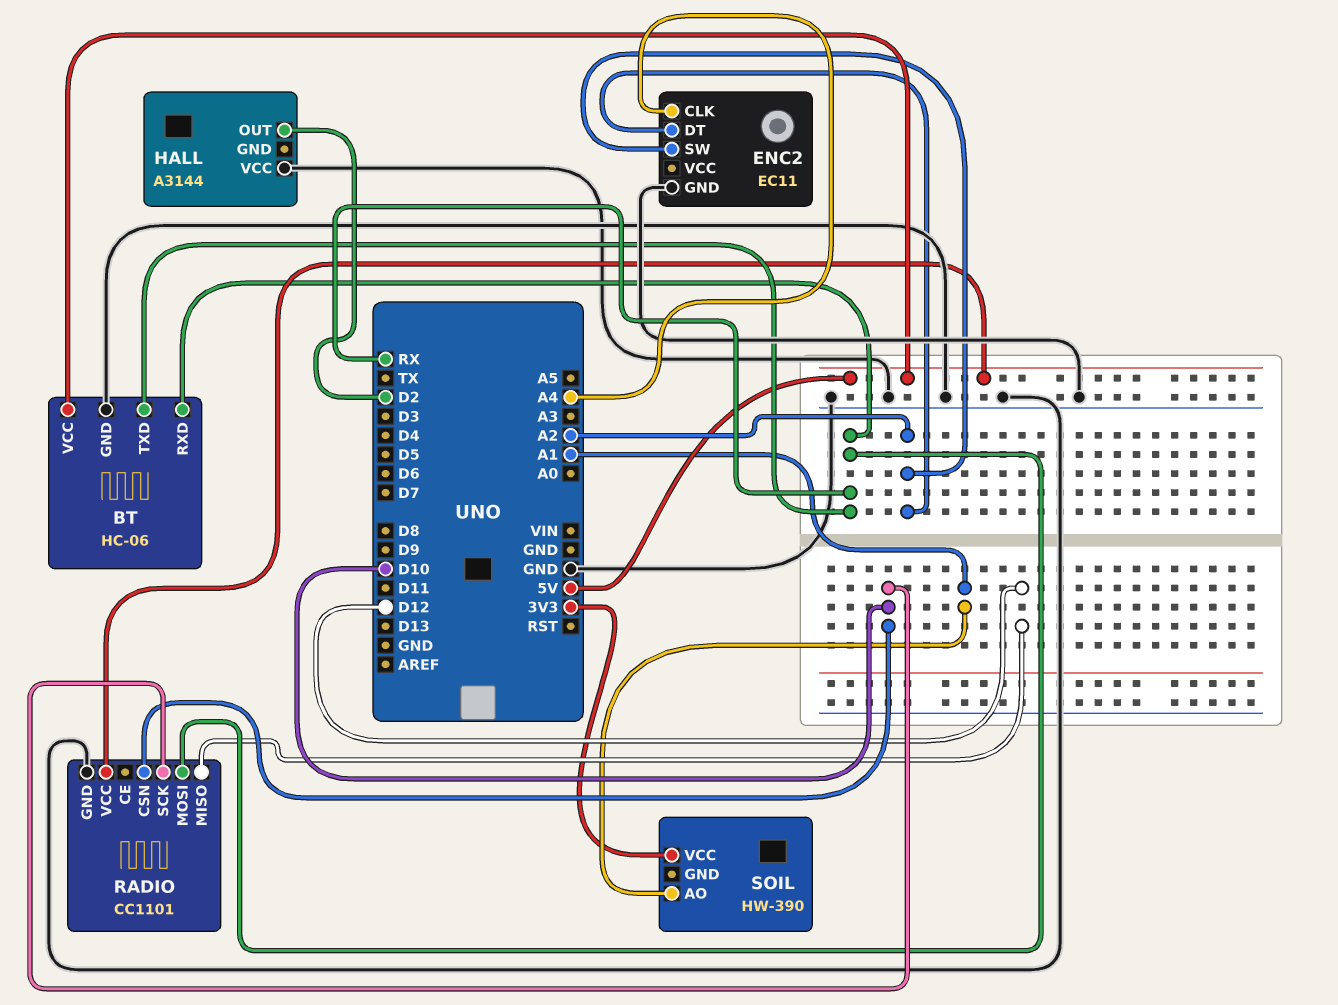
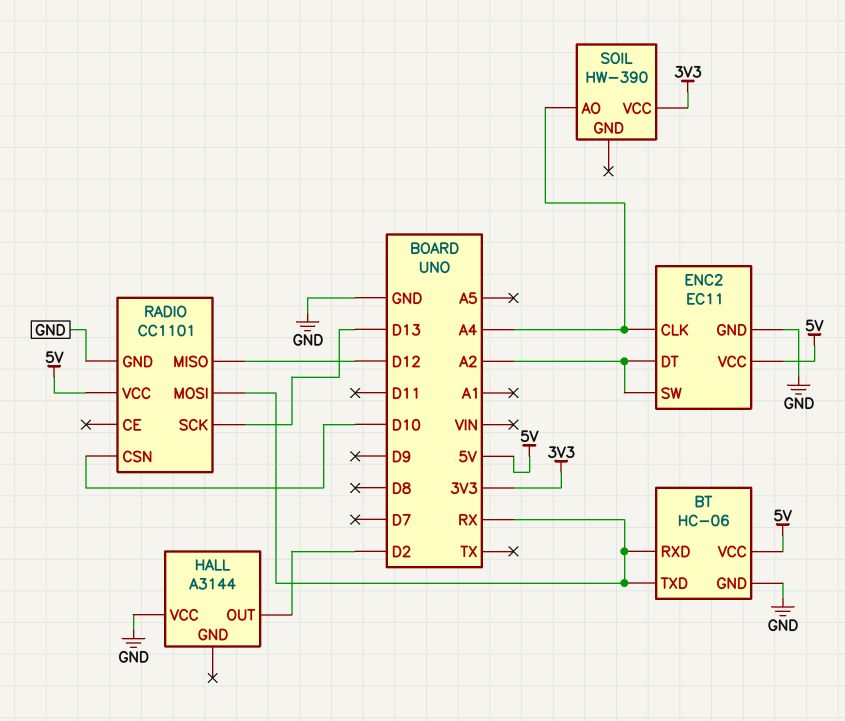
ENC2 pin VCC: none -> 5V
RADIO pin SCK: D10 -> D13
SOIL pin AO: A1 -> A4

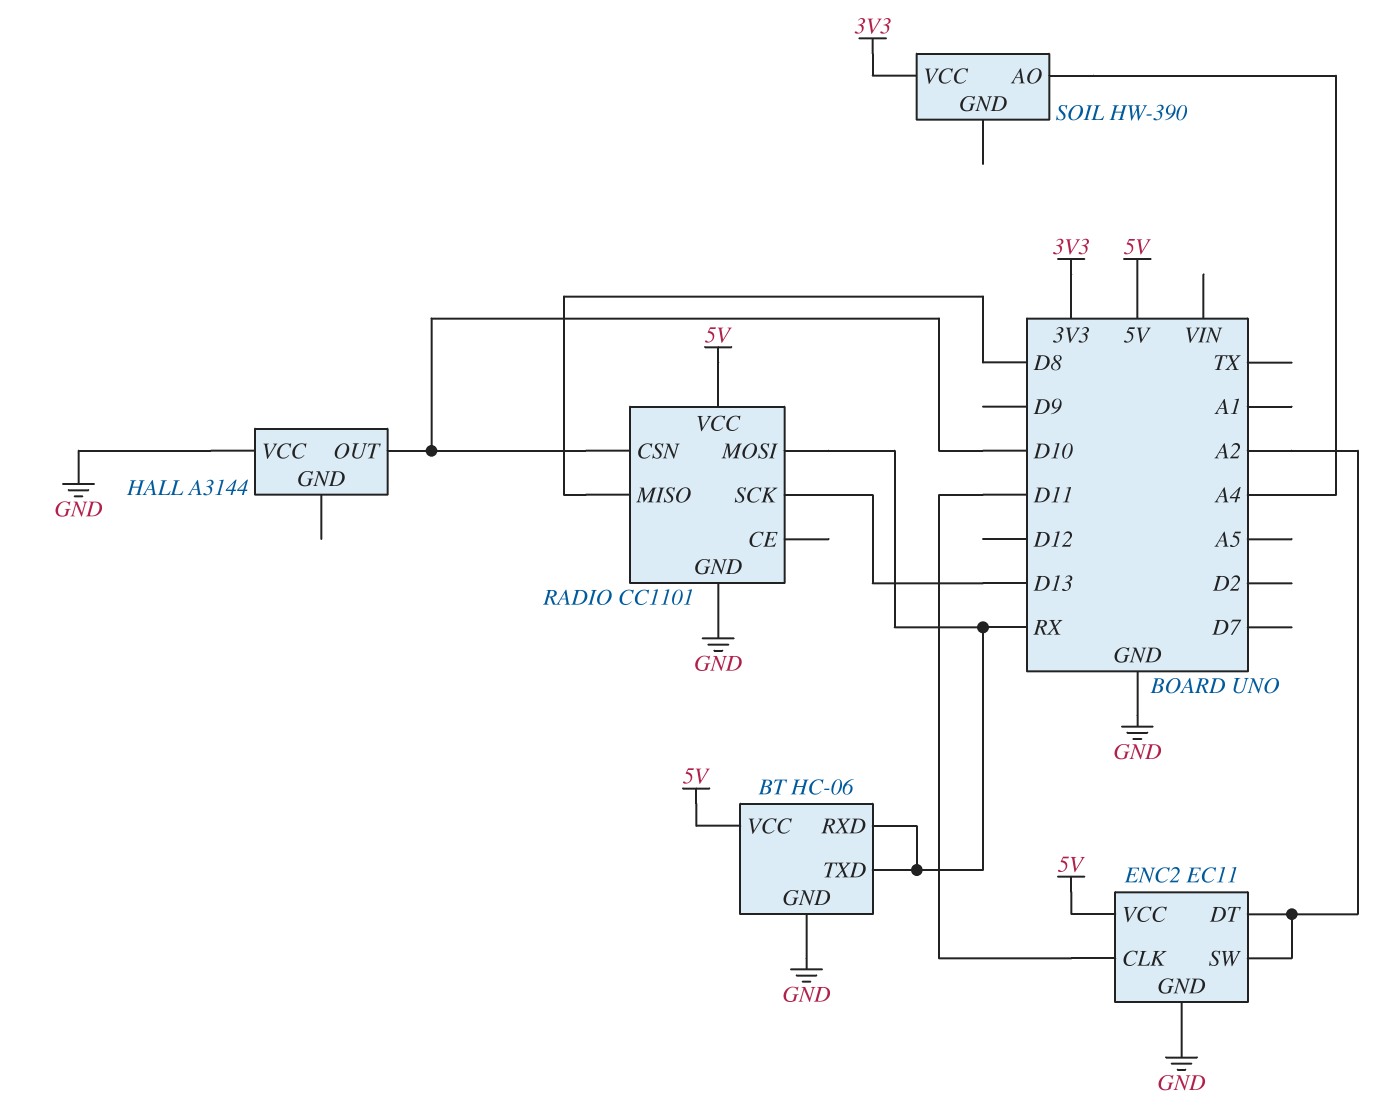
ENC2 pin CLK: A4 -> D11
HALL pin OUT: D2 -> D10
RADIO pin MISO: D12 -> D8

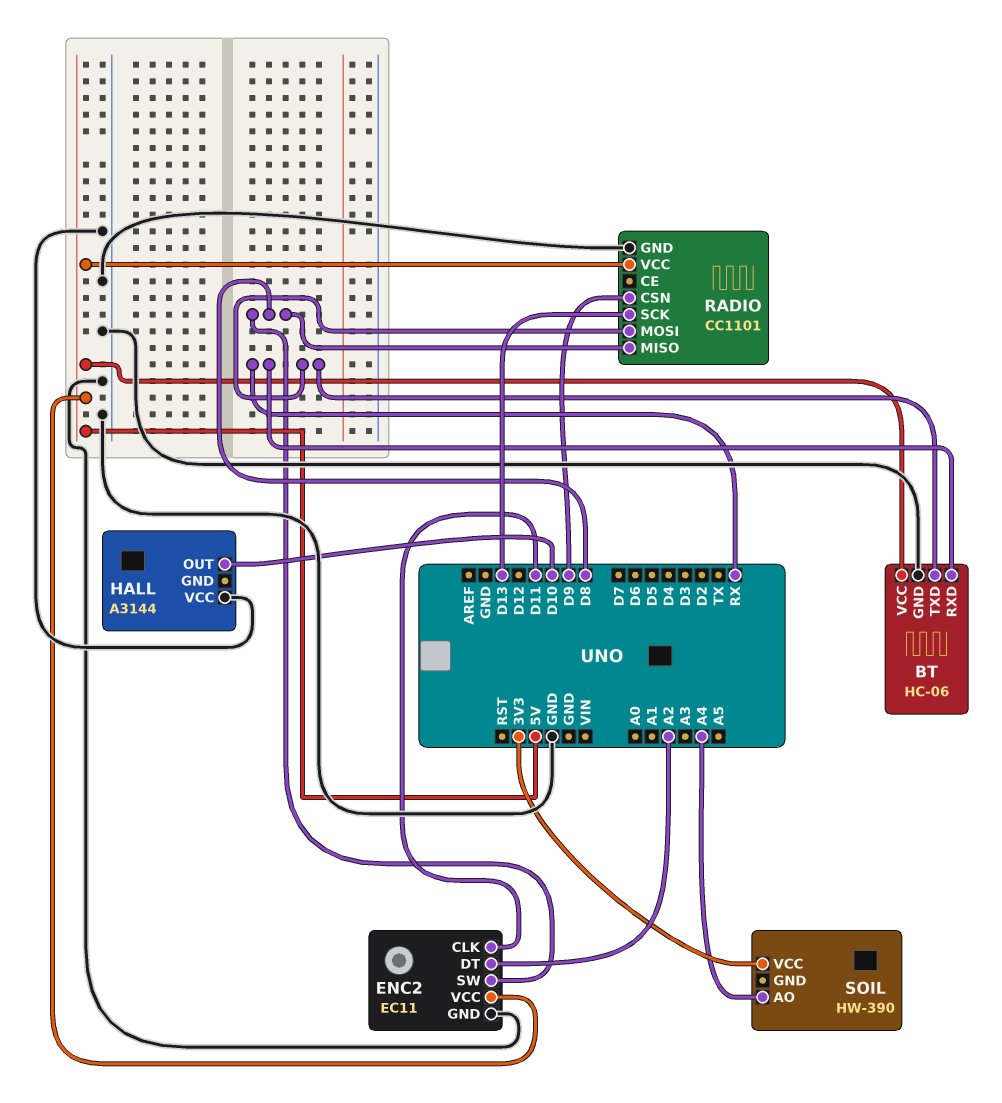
ENC2 pin SW: A2 -> D8
RADIO pin CSN: D10 -> D9

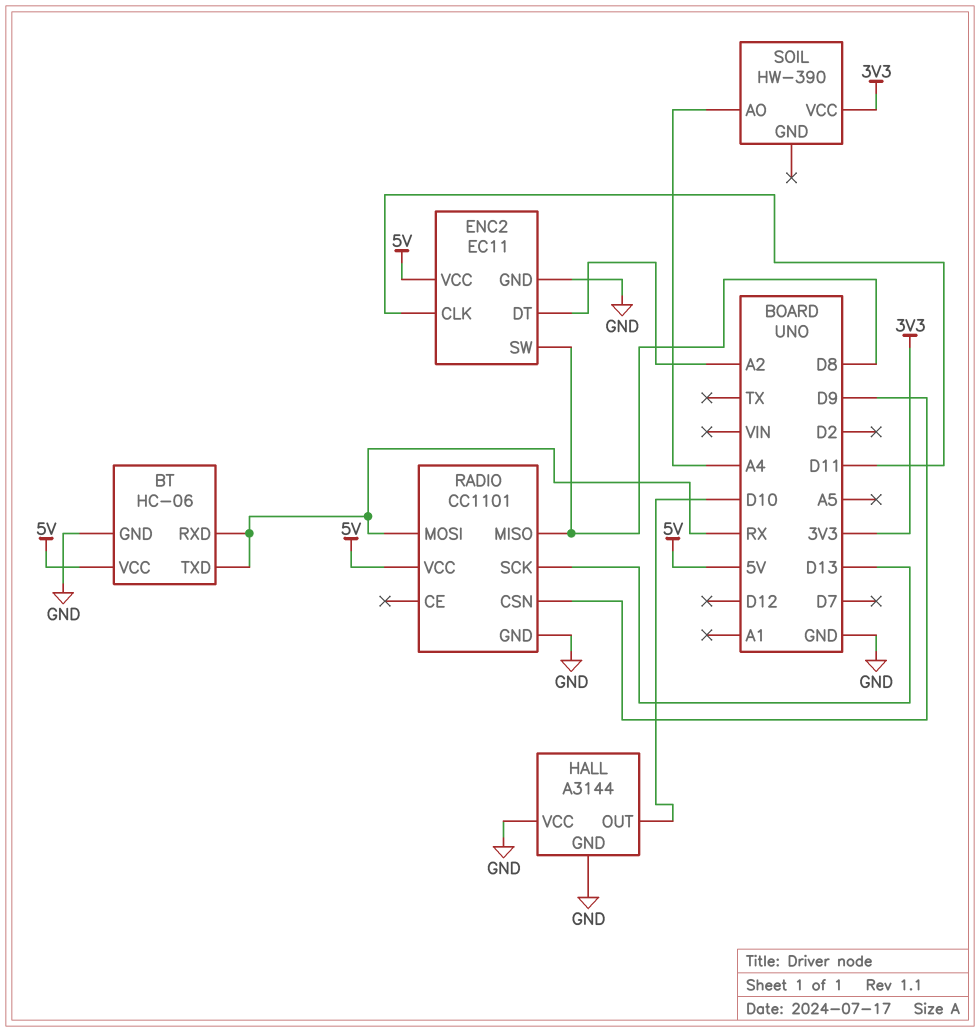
HALL pin GND: none -> GND

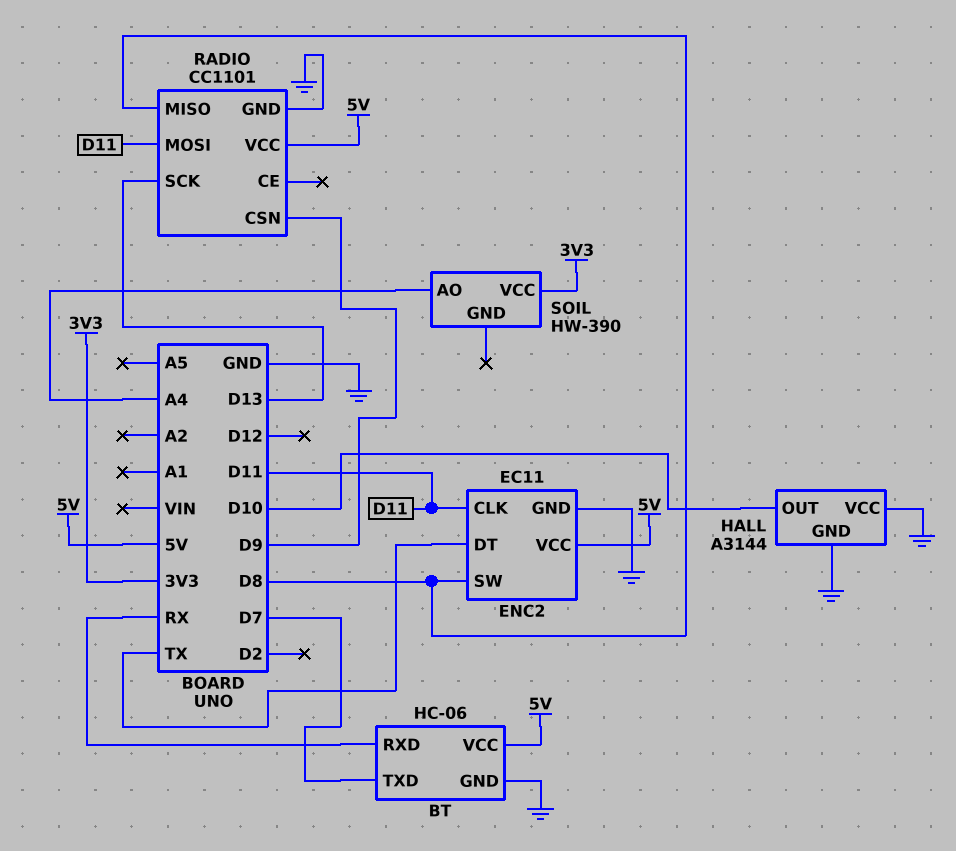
BT pin TXD: RX -> D7
ENC2 pin DT: A2 -> TX
RADIO pin MOSI: RX -> D11

